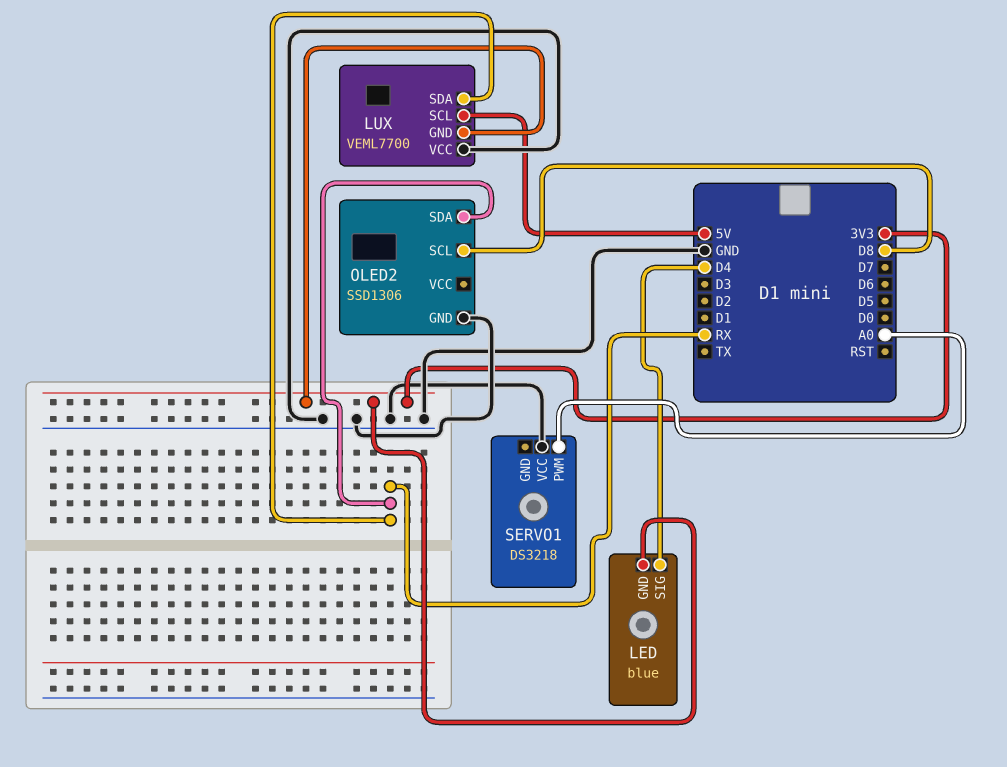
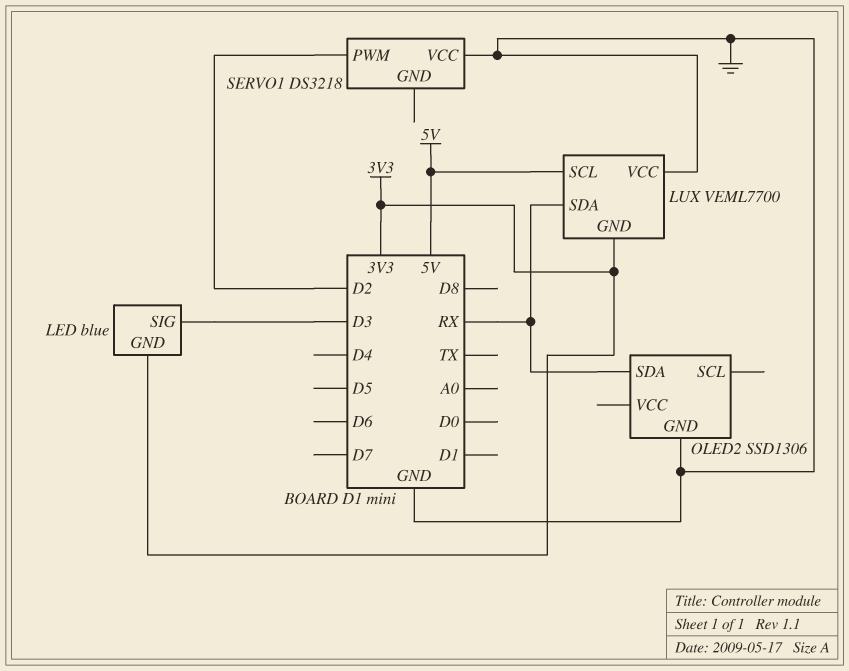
LED pin SIG: D4 -> D3
OLED2 pin SCL: D8 -> none
SERVO1 pin PWM: A0 -> D2

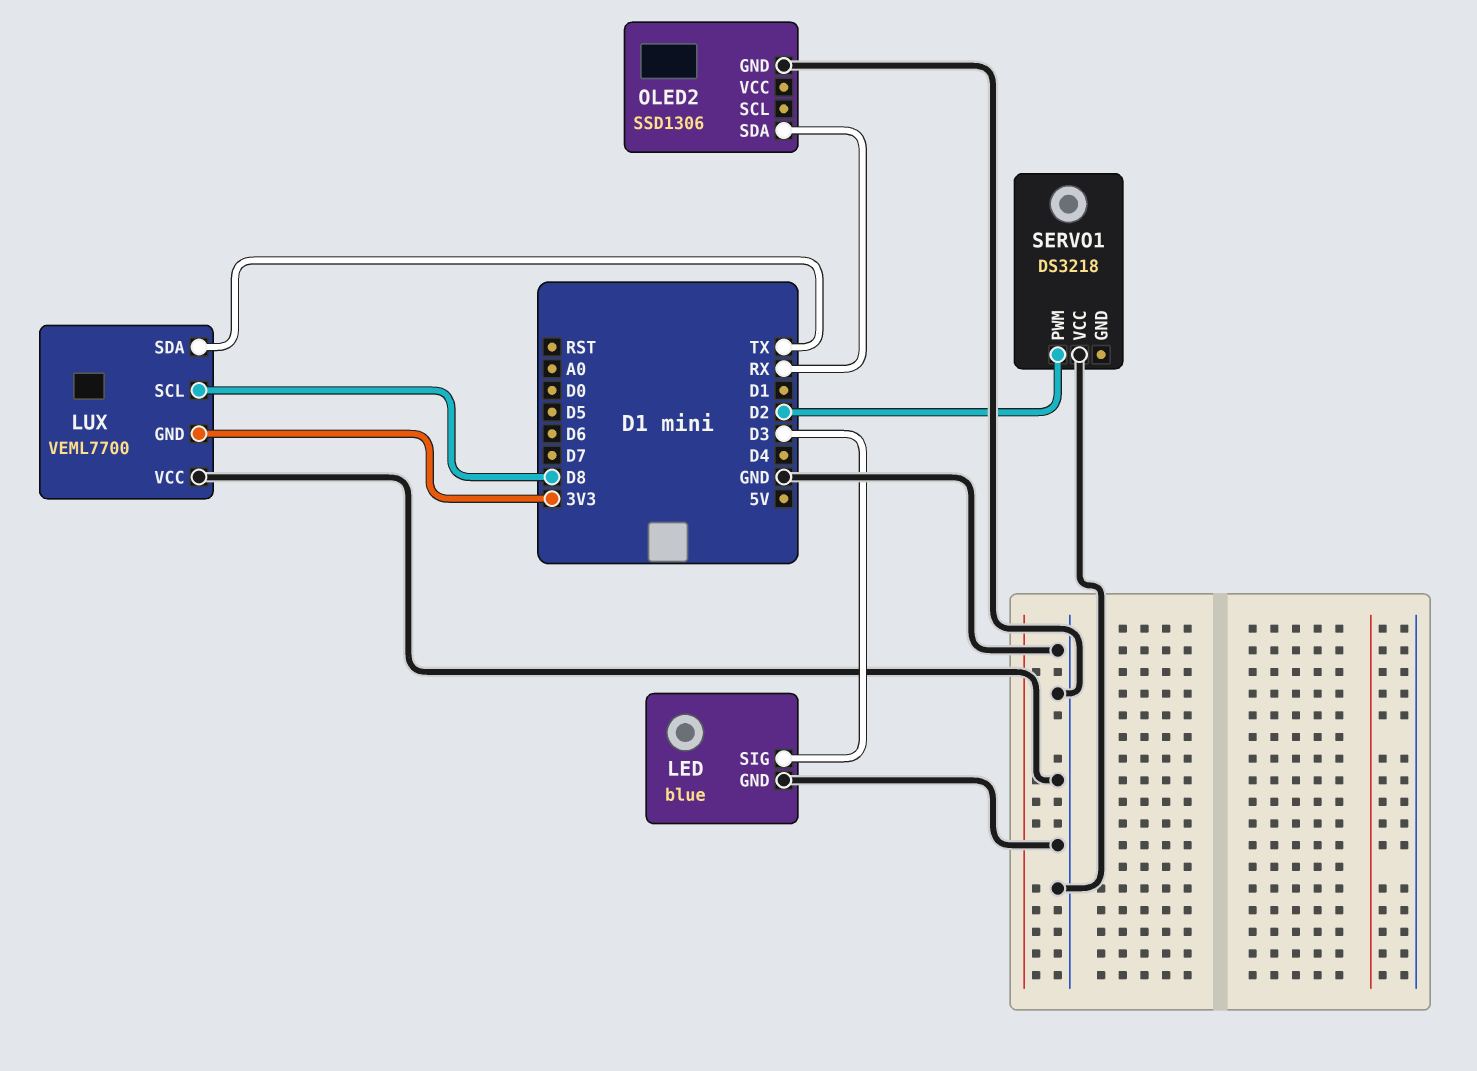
LED pin GND: 3V3 -> GND
LUX pin SCL: 5V -> D8
LUX pin SDA: RX -> TX

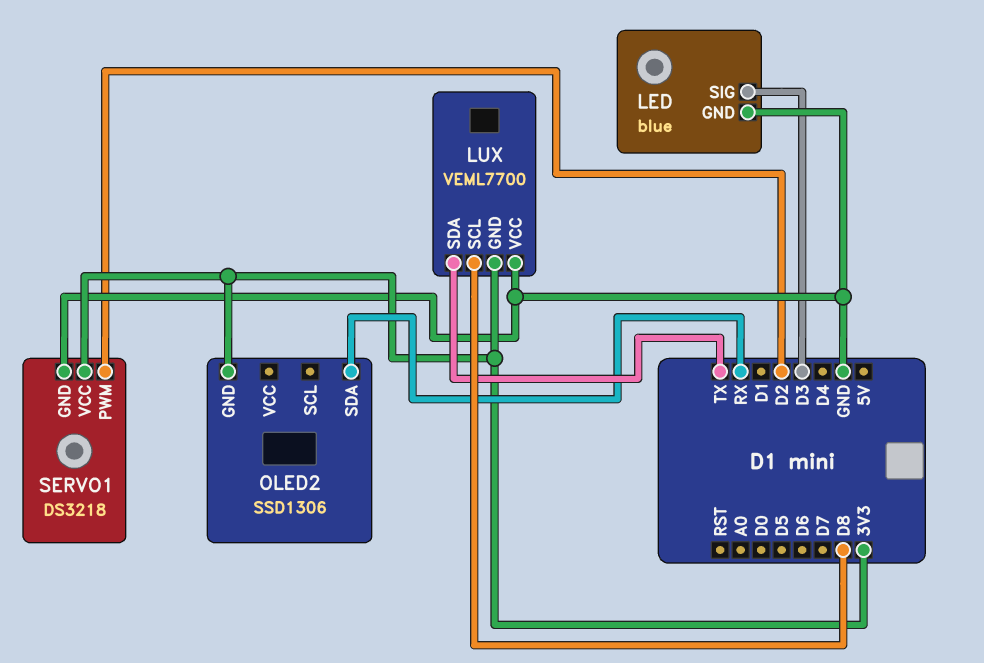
OLED2 pin GND: GND -> 3V3
SERVO1 pin GND: none -> GND
SERVO1 pin VCC: GND -> 3V3

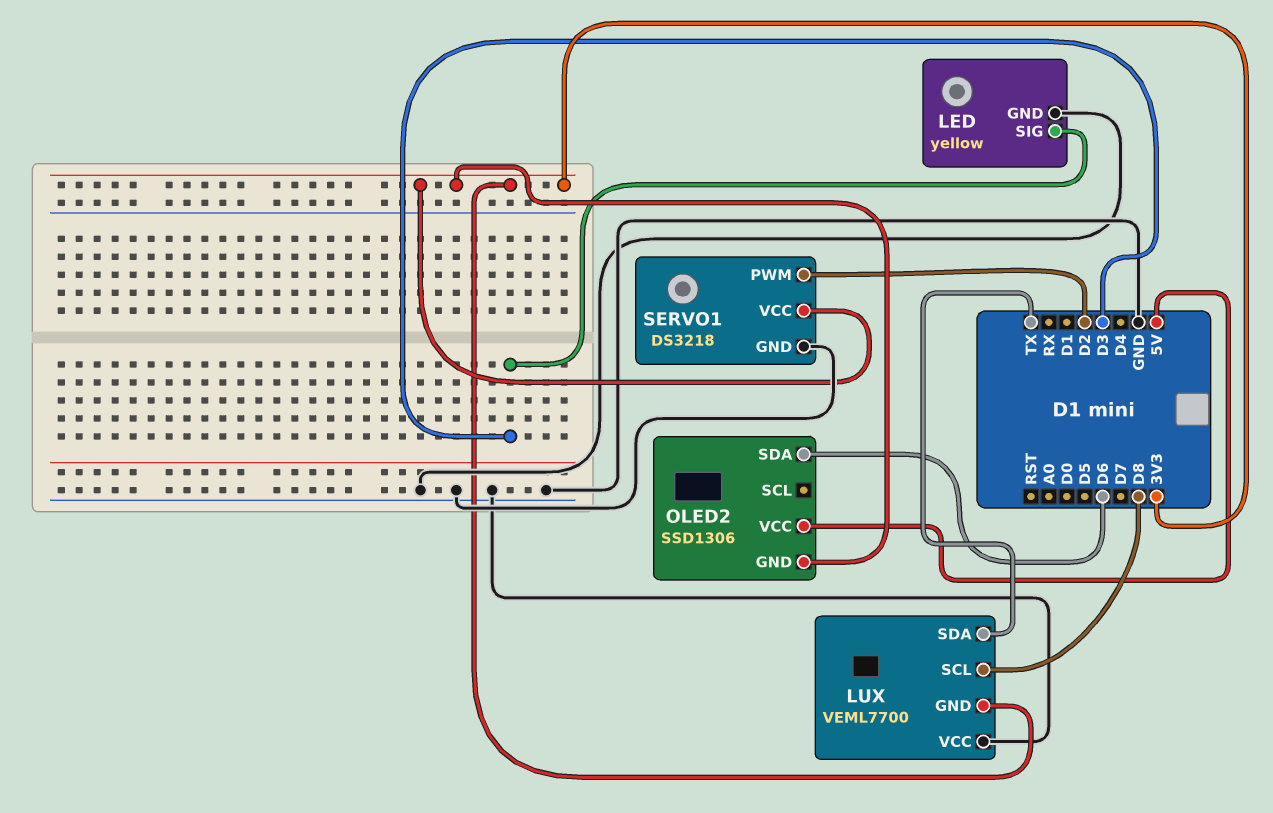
LED: blue -> yellow
OLED2 pin SDA: RX -> D6
OLED2 pin VCC: none -> 5V

